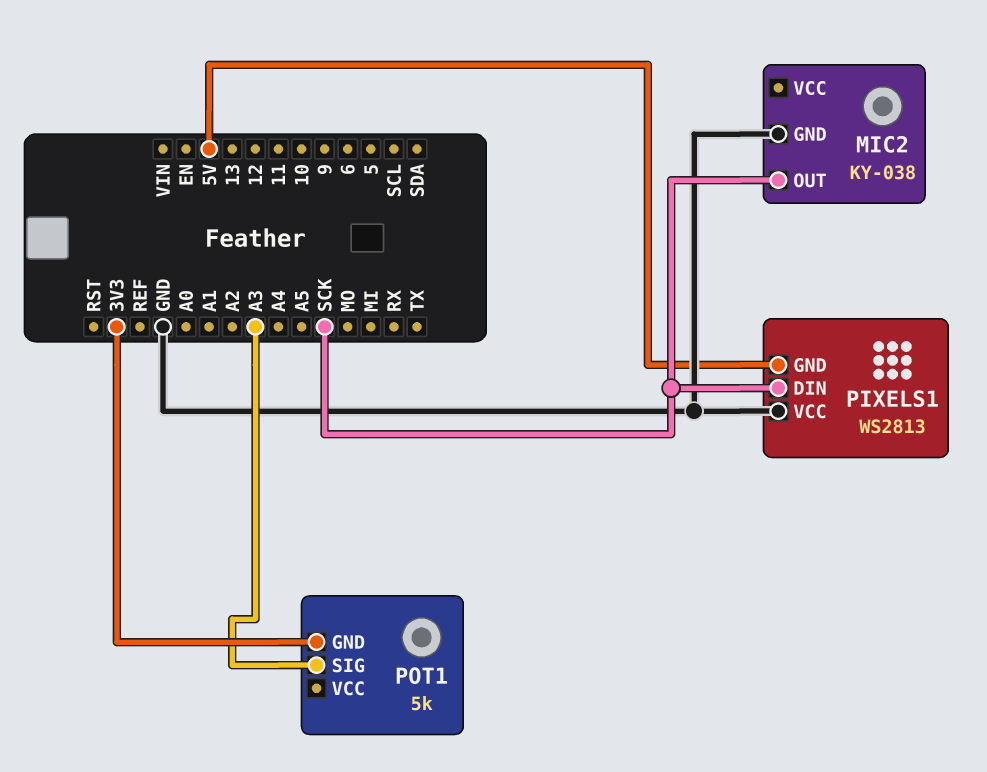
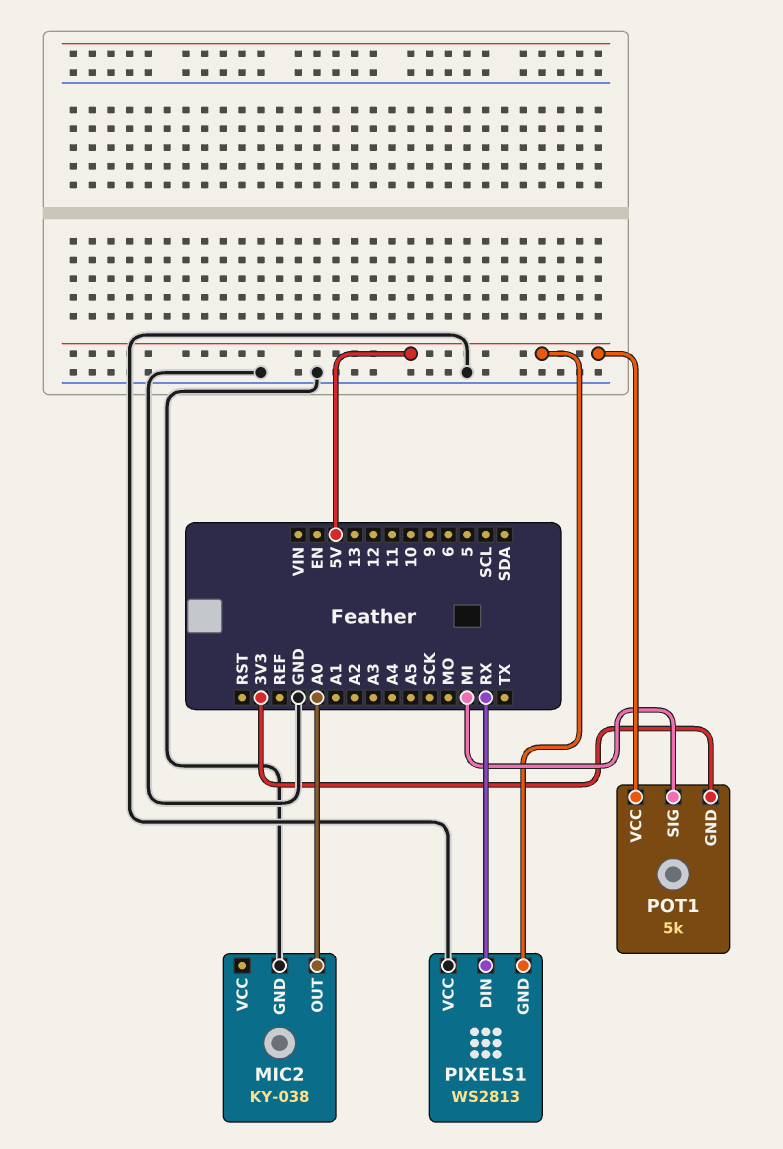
MIC2 pin OUT: SCK -> A0
PIXELS1 pin DIN: SCK -> RX
POT1 pin SIG: A3 -> MI
POT1 pin VCC: none -> 5V

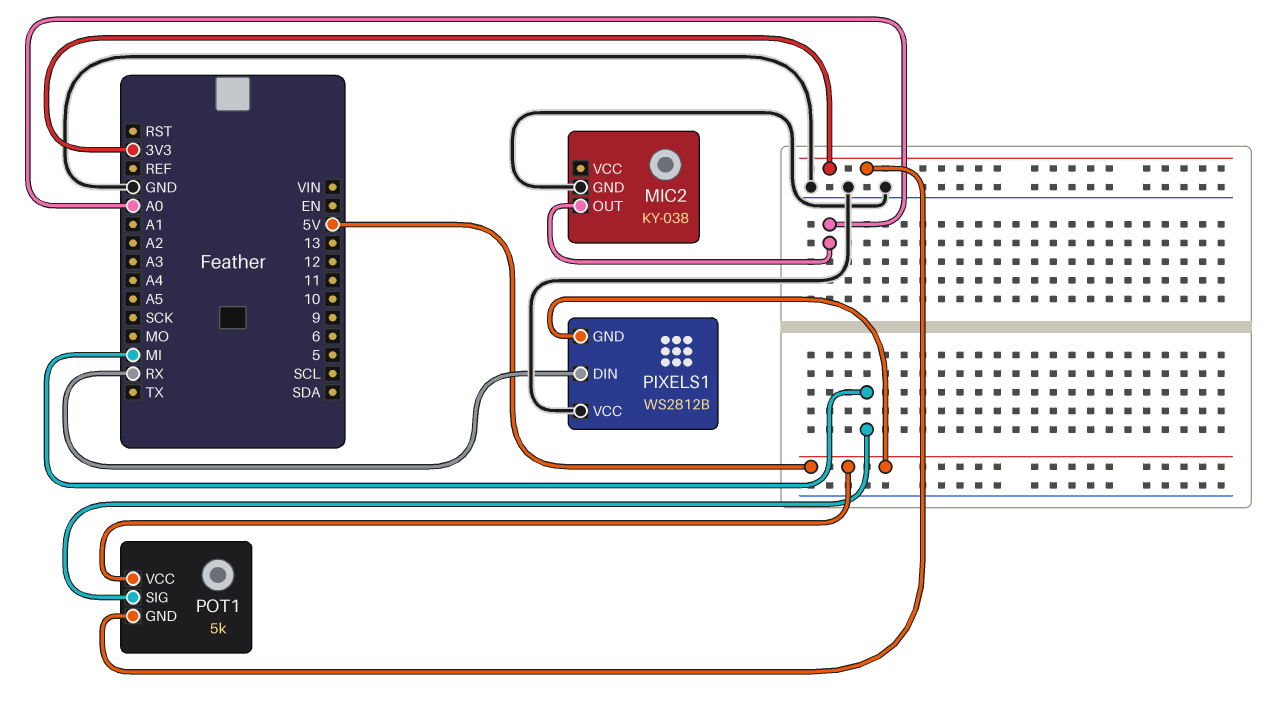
PIXELS1: WS2813 -> WS2812B

